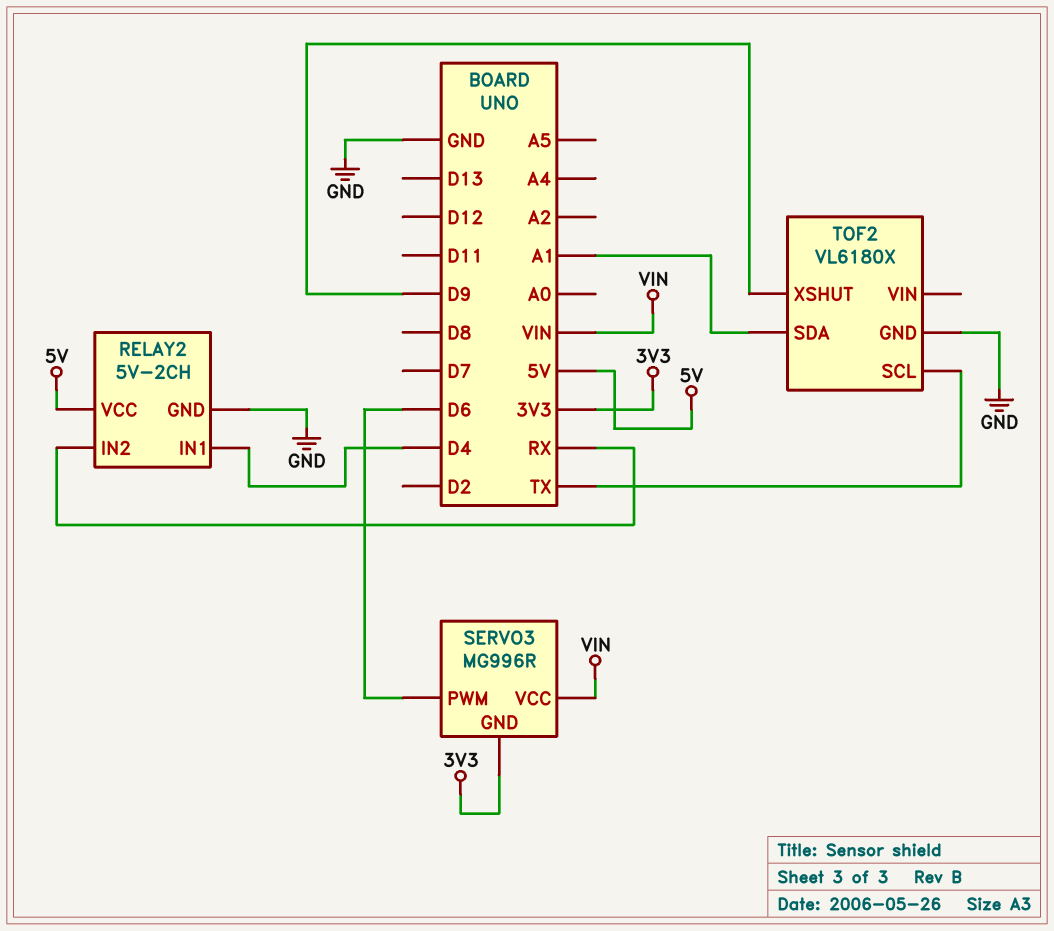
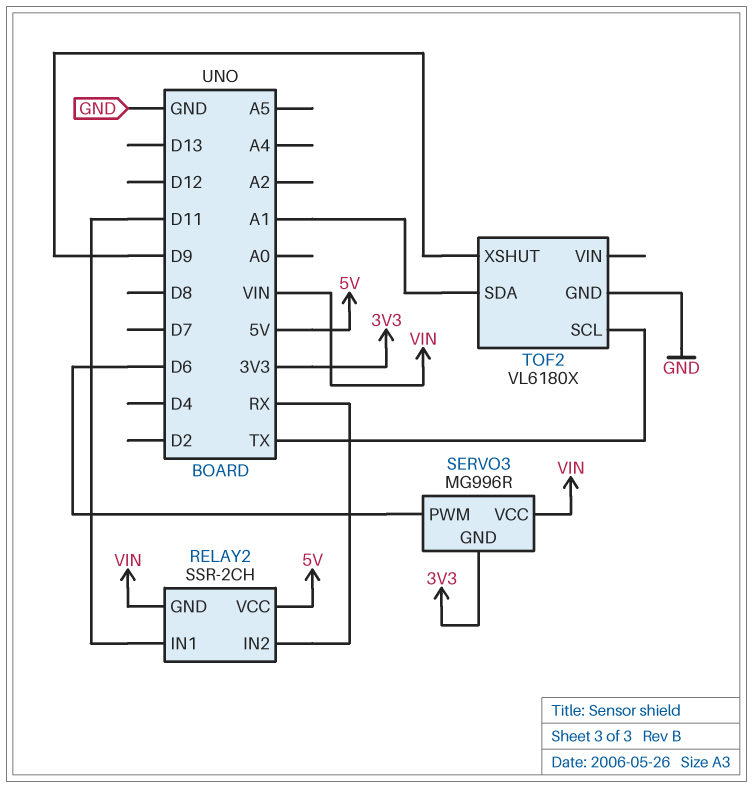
RELAY2: 5V-2CH -> SSR-2CH
RELAY2 pin GND: GND -> VIN
RELAY2 pin IN1: D4 -> D11

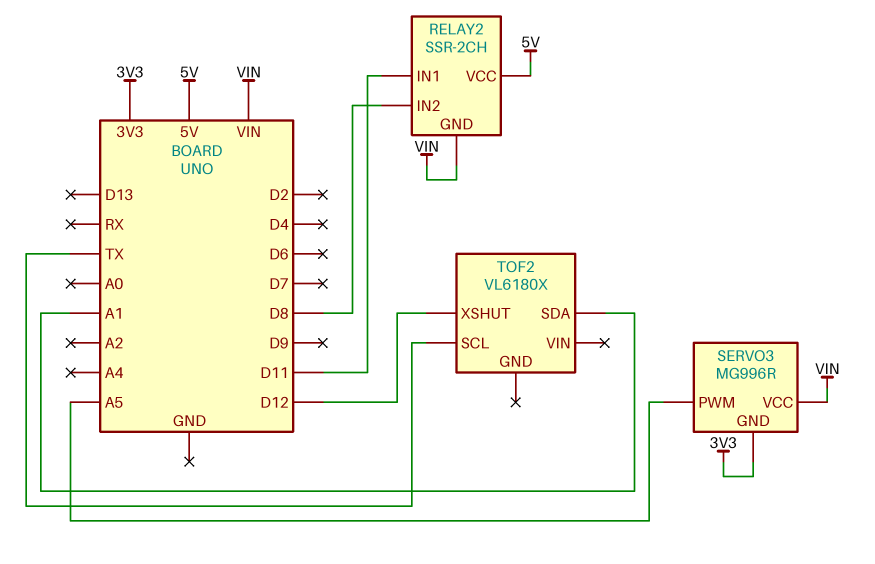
RELAY2 pin IN2: RX -> D8
SERVO3 pin PWM: D6 -> A5
TOF2 pin GND: GND -> none
TOF2 pin XSHUT: D9 -> D12

